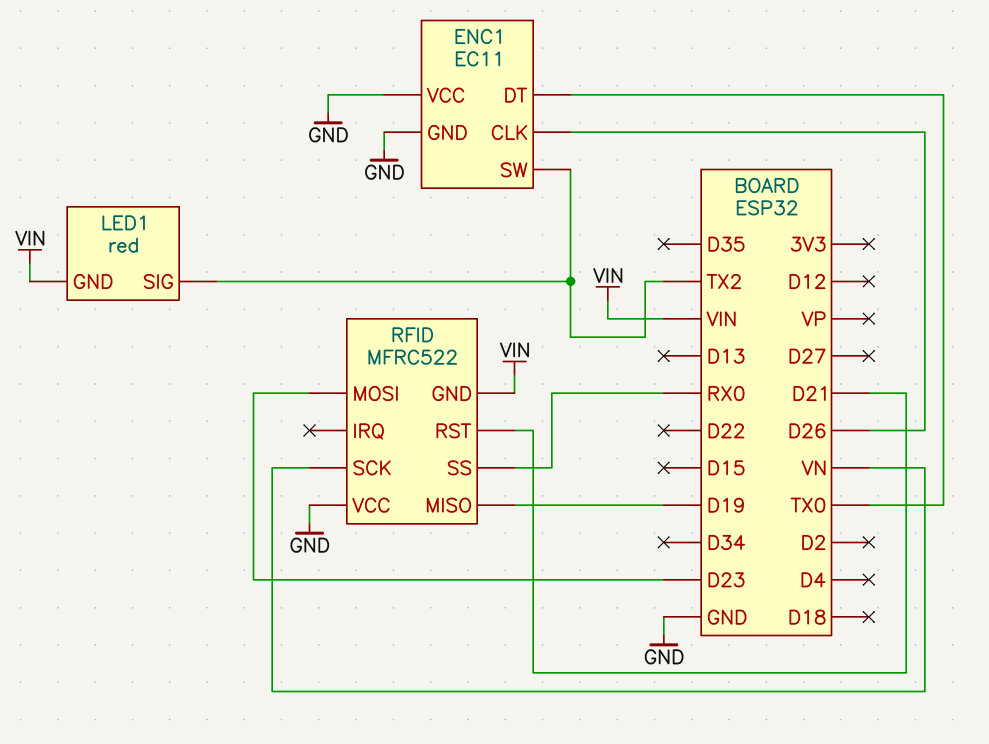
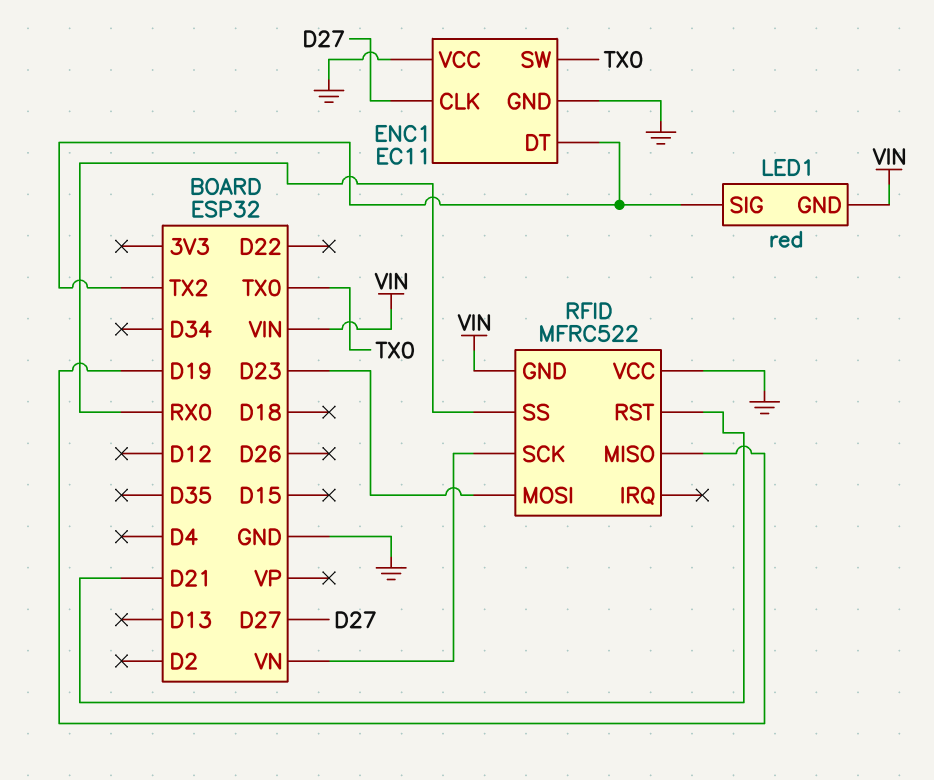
ENC1 pin CLK: D26 -> D27
ENC1 pin DT: TX0 -> TX2
ENC1 pin SW: TX2 -> TX0

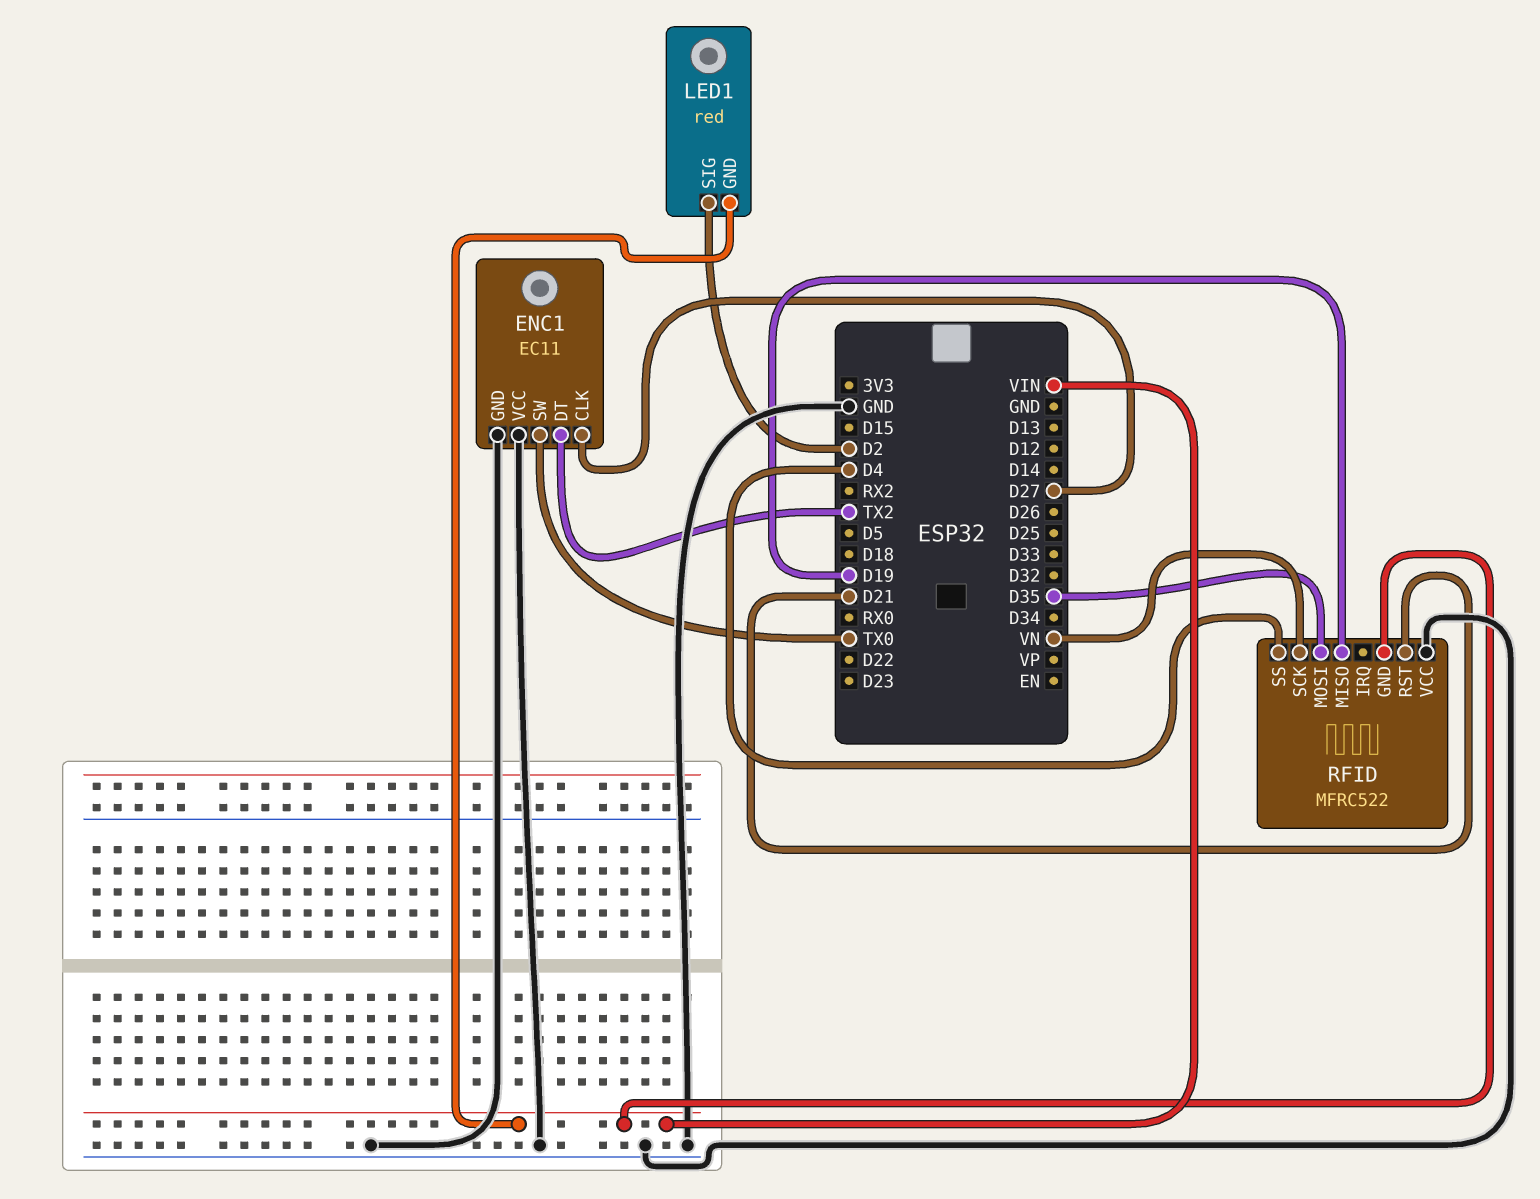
LED1 pin SIG: TX2 -> D2
RFID pin MOSI: D23 -> D35
RFID pin SS: RX0 -> D4

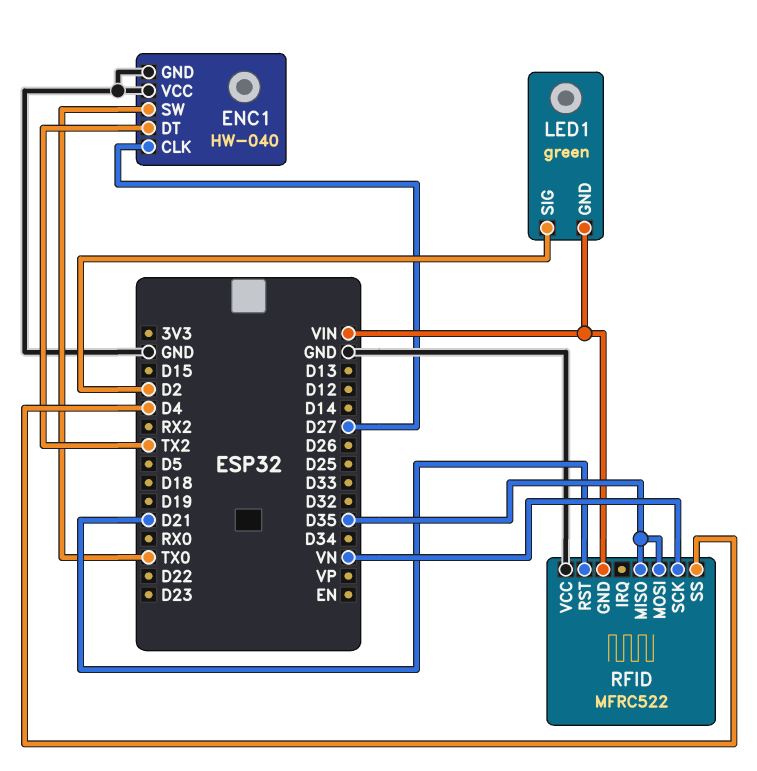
ENC1: EC11 -> HW-040
LED1: red -> green
RFID pin MISO: D19 -> D35

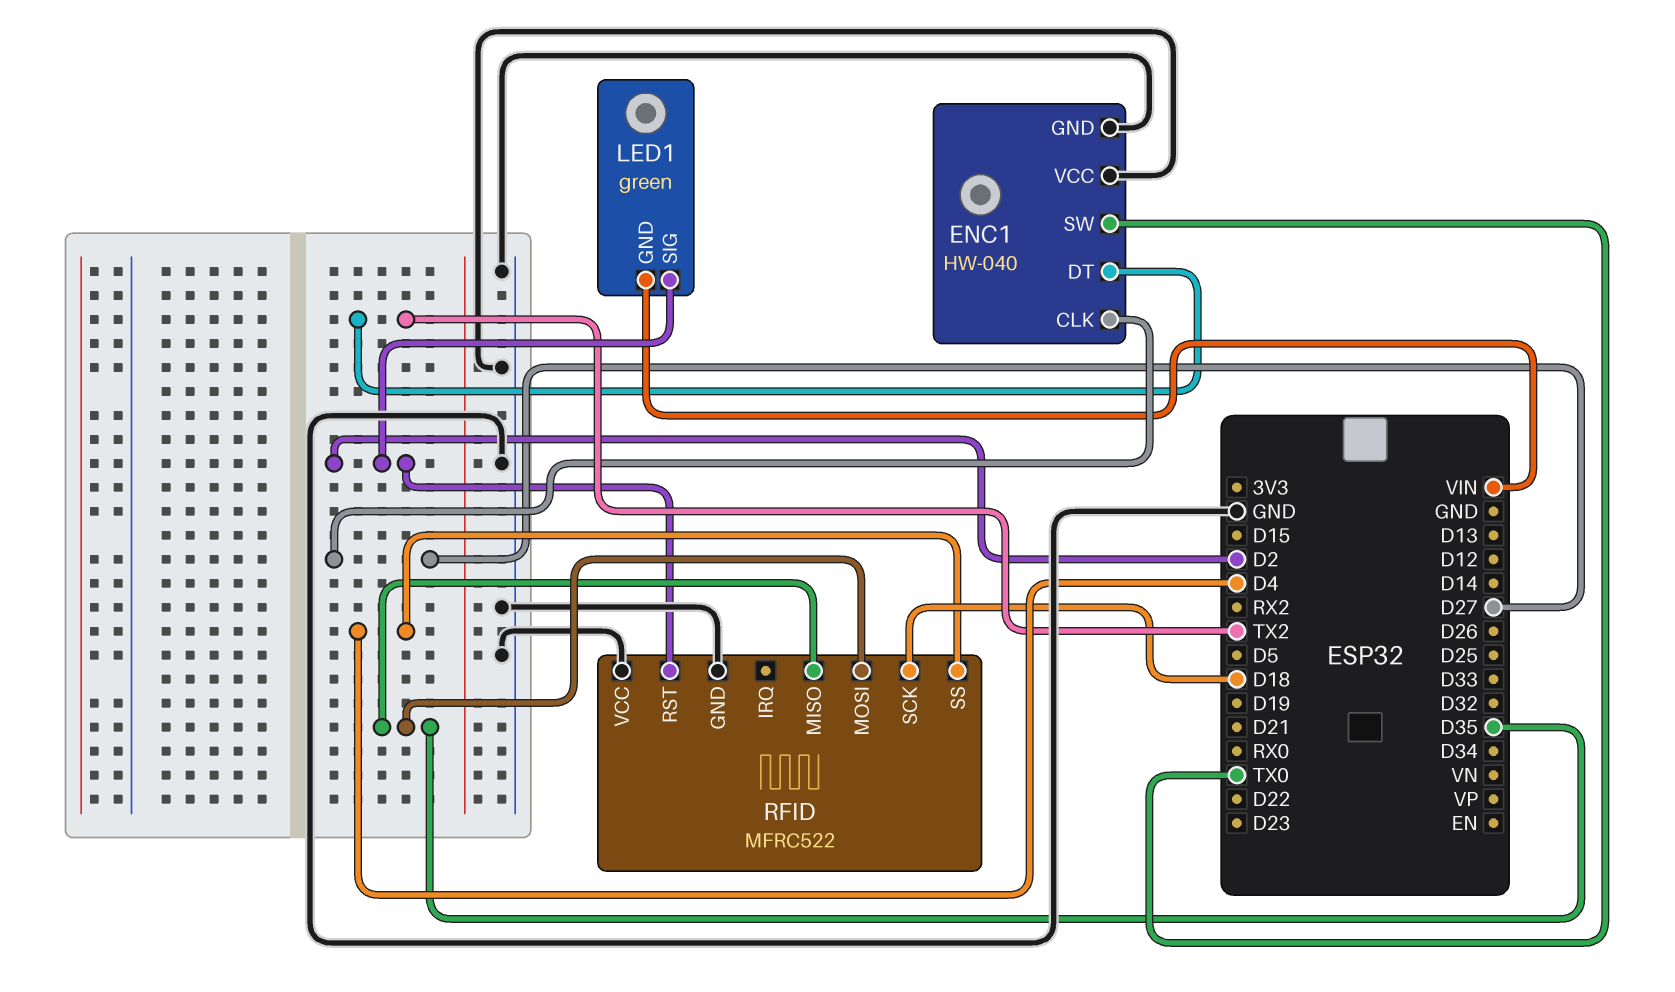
RFID pin GND: VIN -> GND
RFID pin RST: D21 -> D2
RFID pin SCK: VN -> D18

